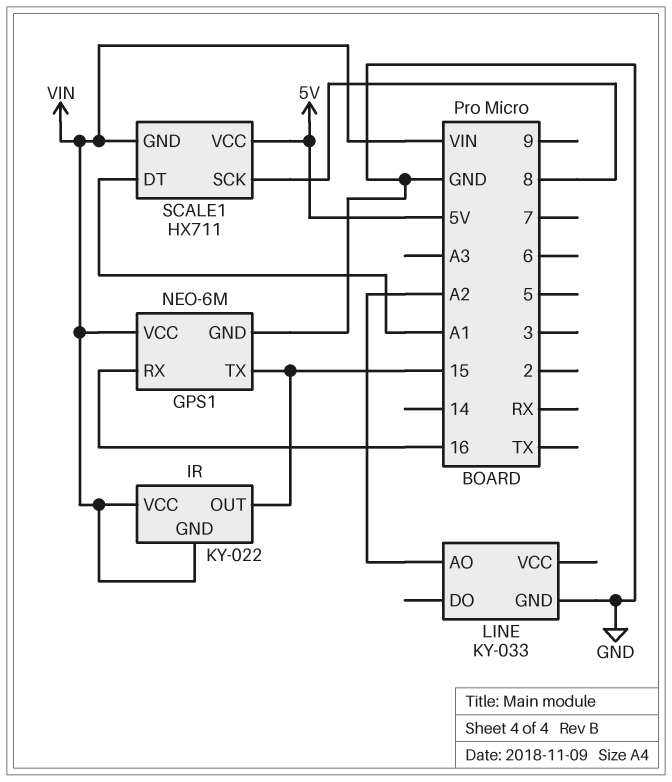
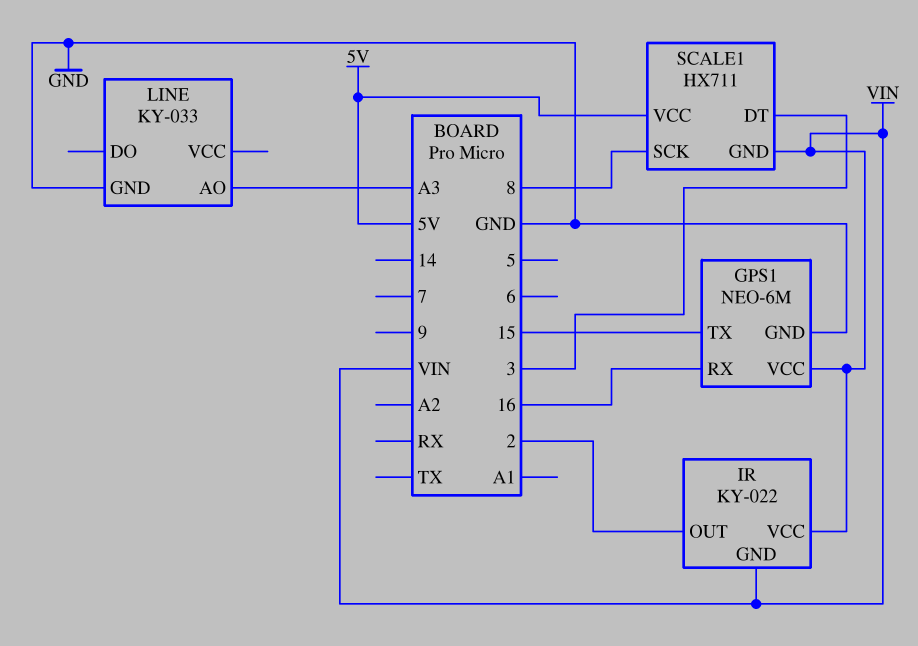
IR pin OUT: 15 -> 2
LINE pin AO: A2 -> A3
SCALE1 pin DT: A1 -> 3

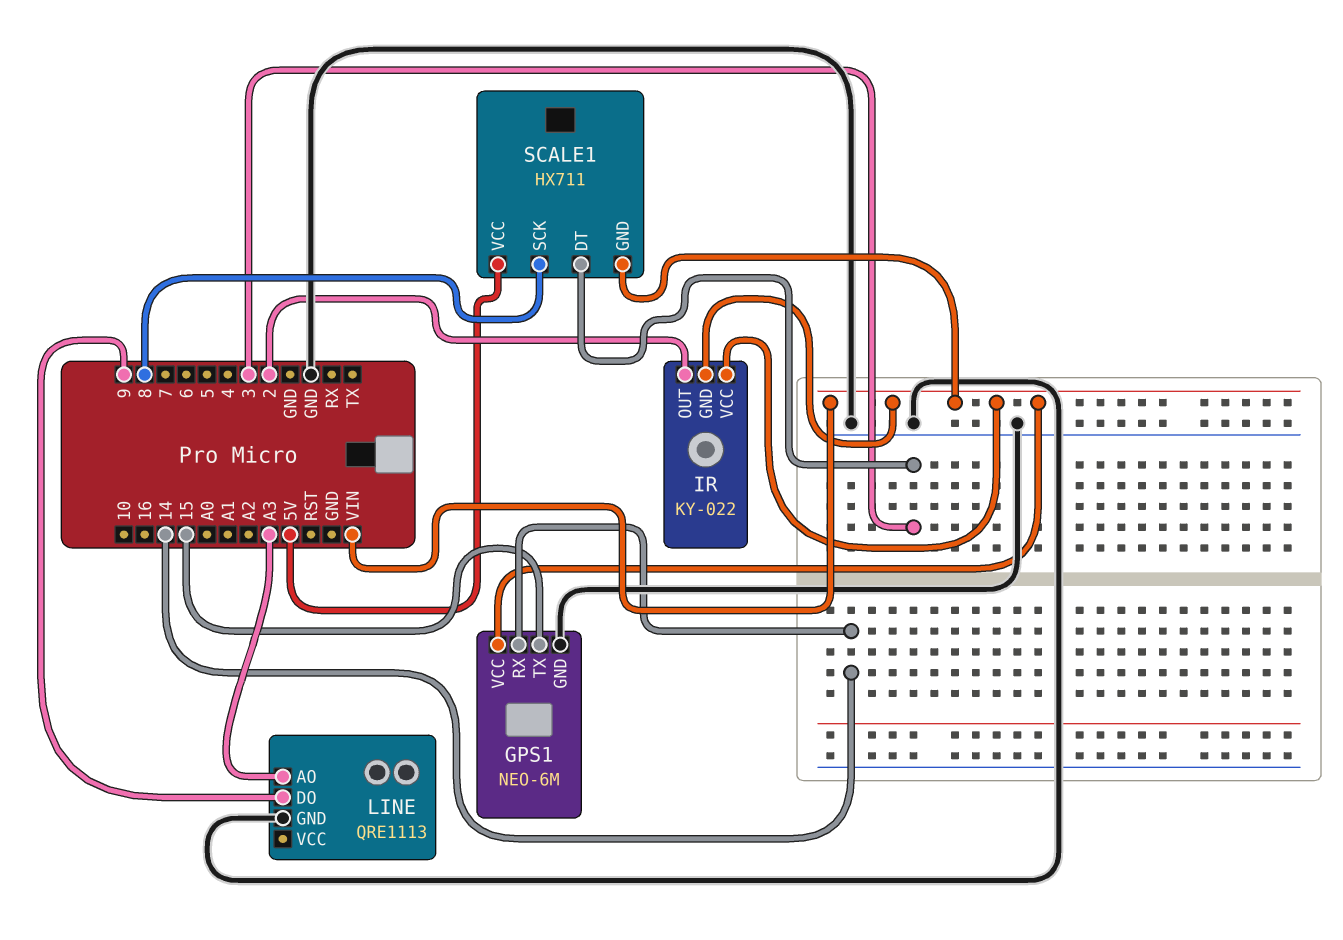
GPS1 pin RX: 16 -> 14
LINE: KY-033 -> QRE1113
LINE pin DO: none -> 9

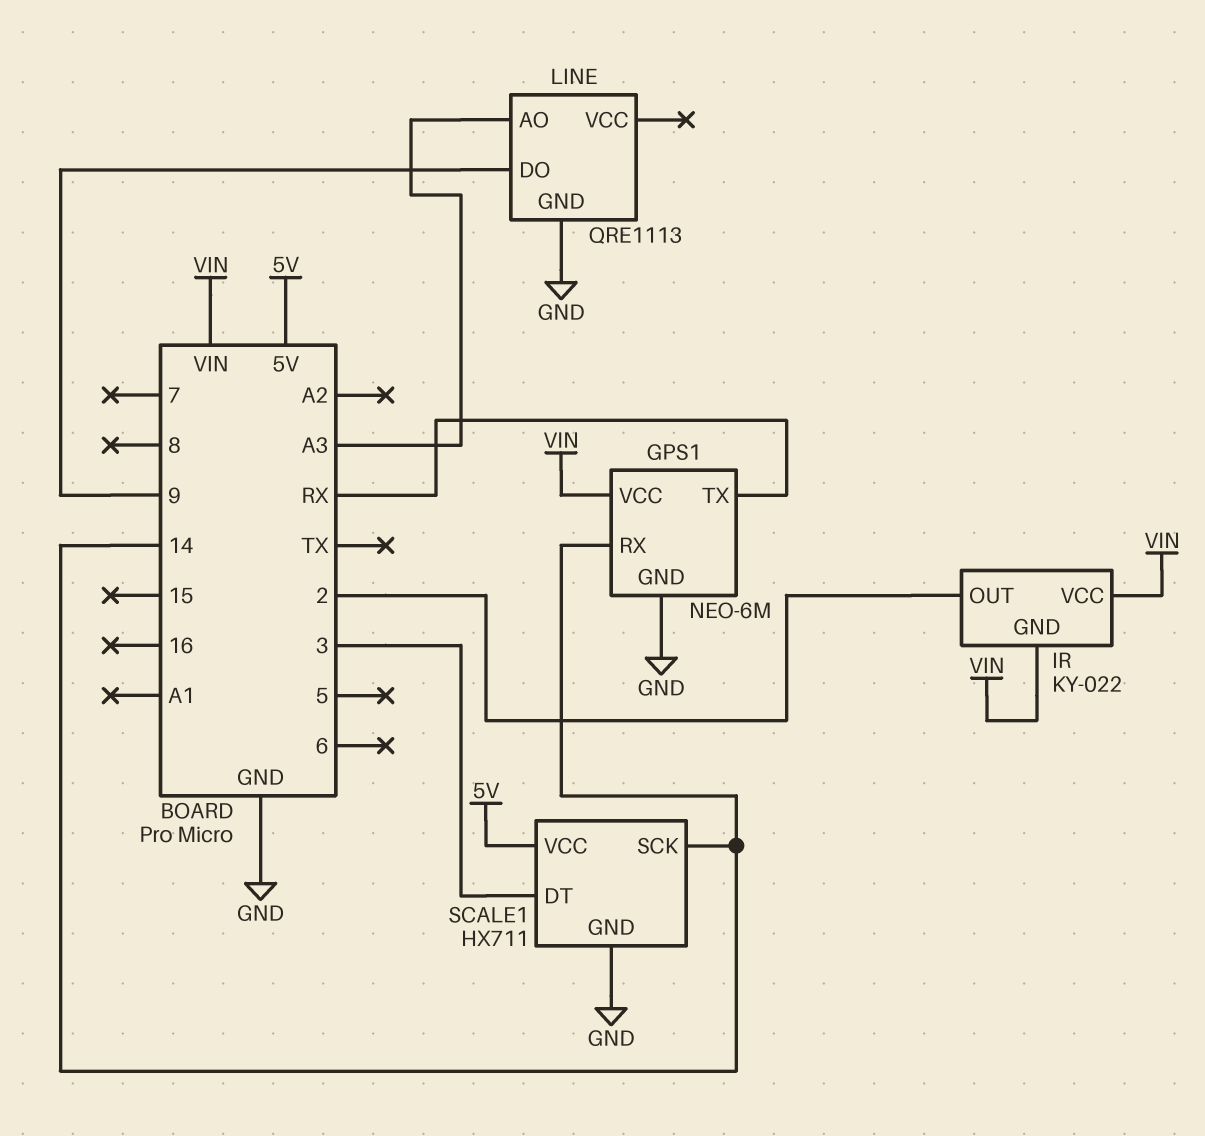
GPS1 pin TX: 15 -> RX
SCALE1 pin GND: VIN -> GND
SCALE1 pin SCK: 8 -> 14

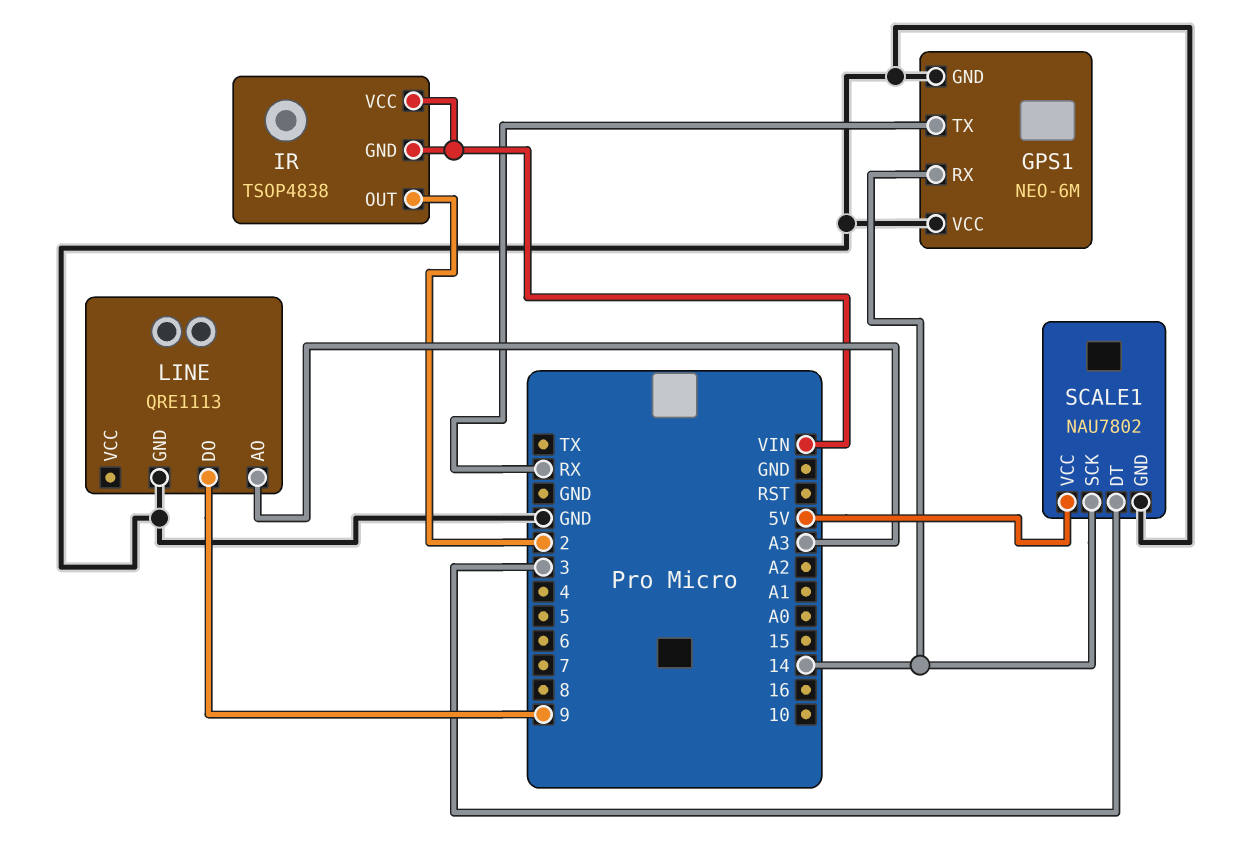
GPS1 pin VCC: VIN -> GND
IR: KY-022 -> TSOP4838
SCALE1: HX711 -> NAU7802

